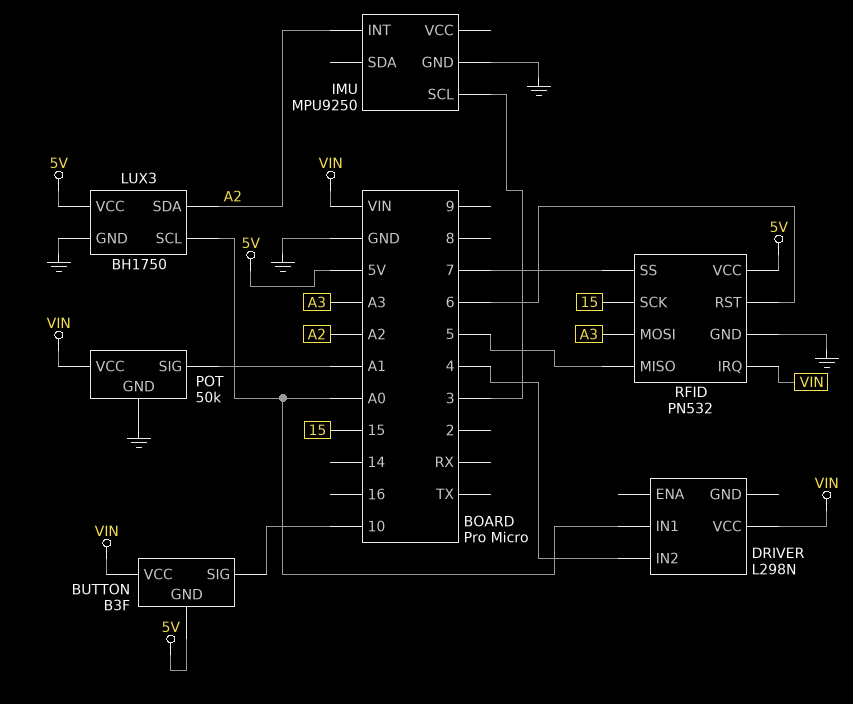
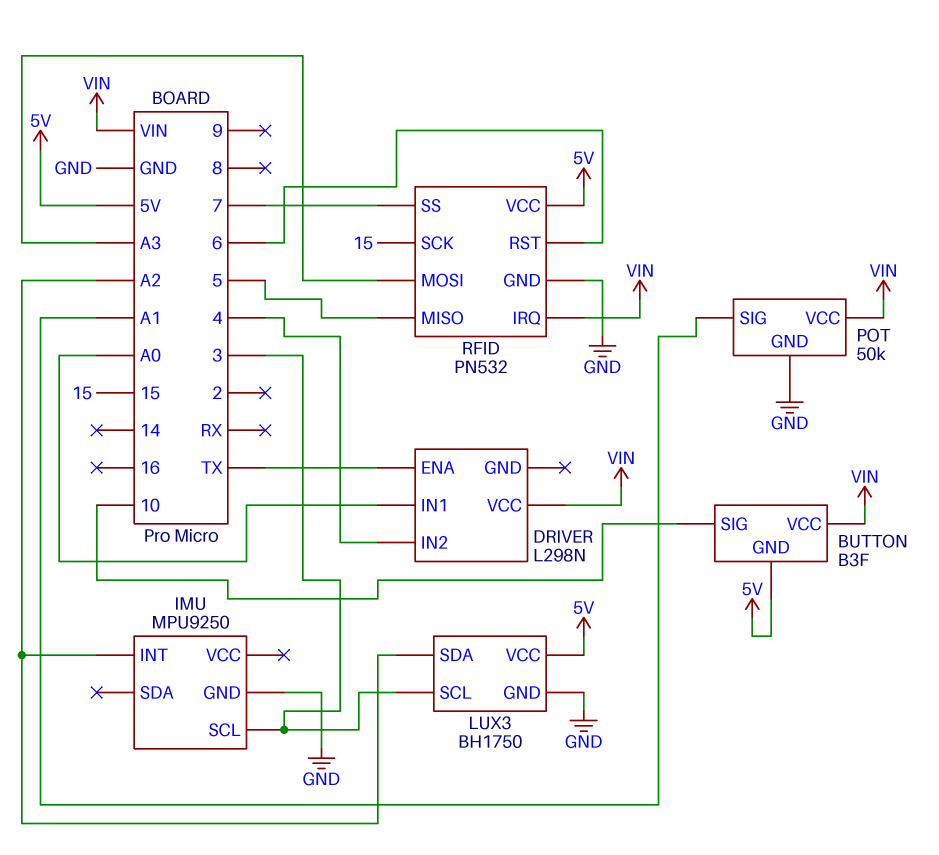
DRIVER pin ENA: none -> TX
LUX3 pin SCL: A0 -> 3

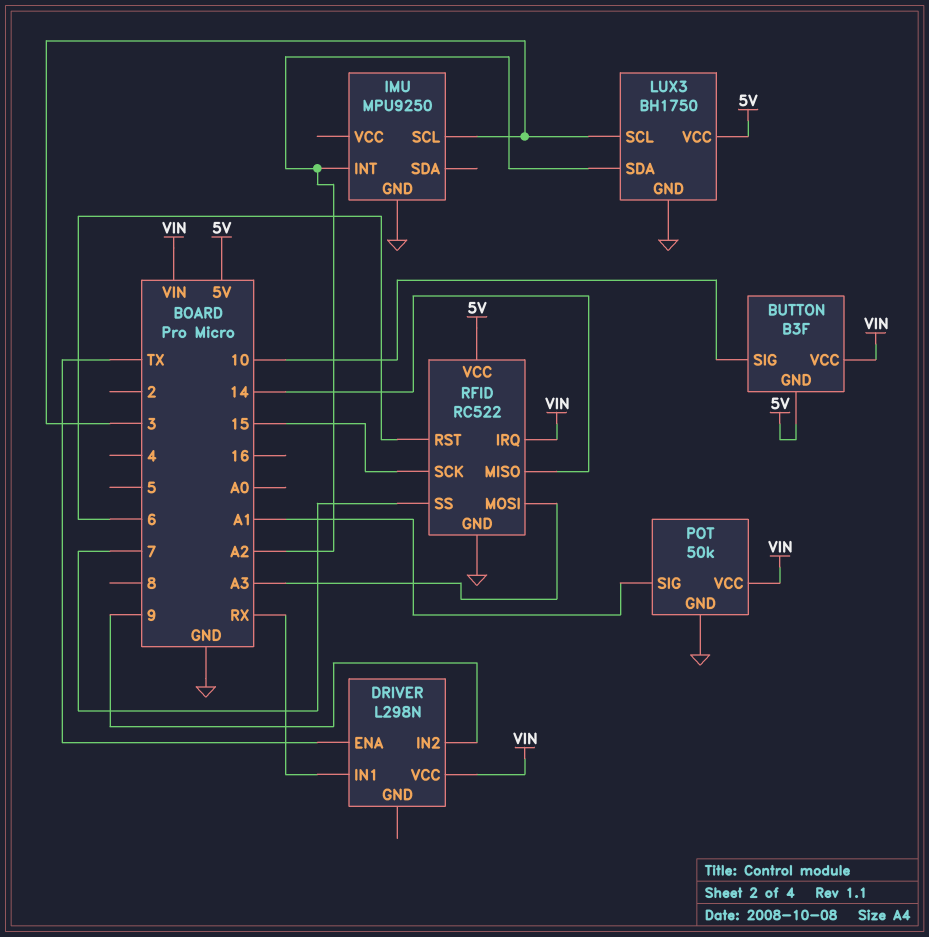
DRIVER pin IN1: A0 -> RX
DRIVER pin IN2: 4 -> 9
RFID: PN532 -> RC522
RFID pin MISO: 5 -> 14

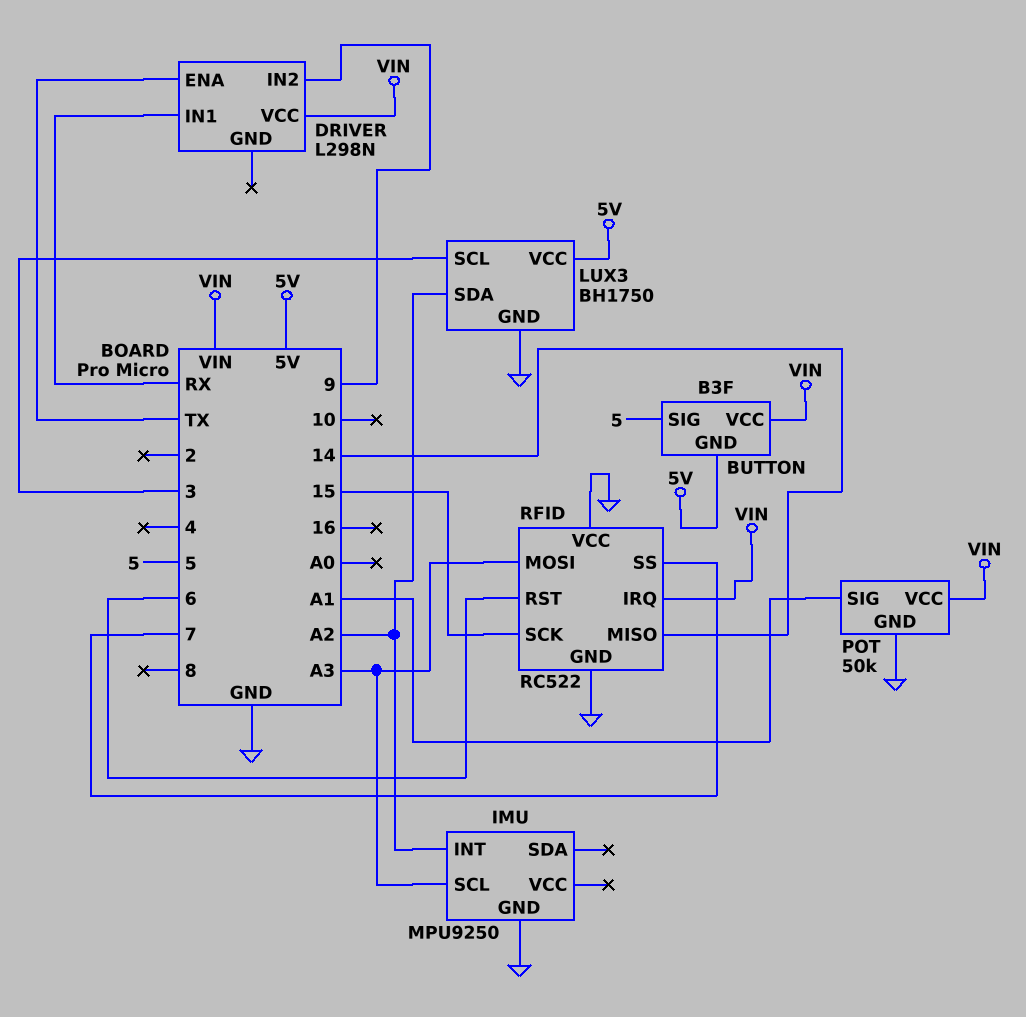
BUTTON pin SIG: 10 -> 5
IMU pin SCL: 3 -> A3
RFID pin VCC: 5V -> GND

